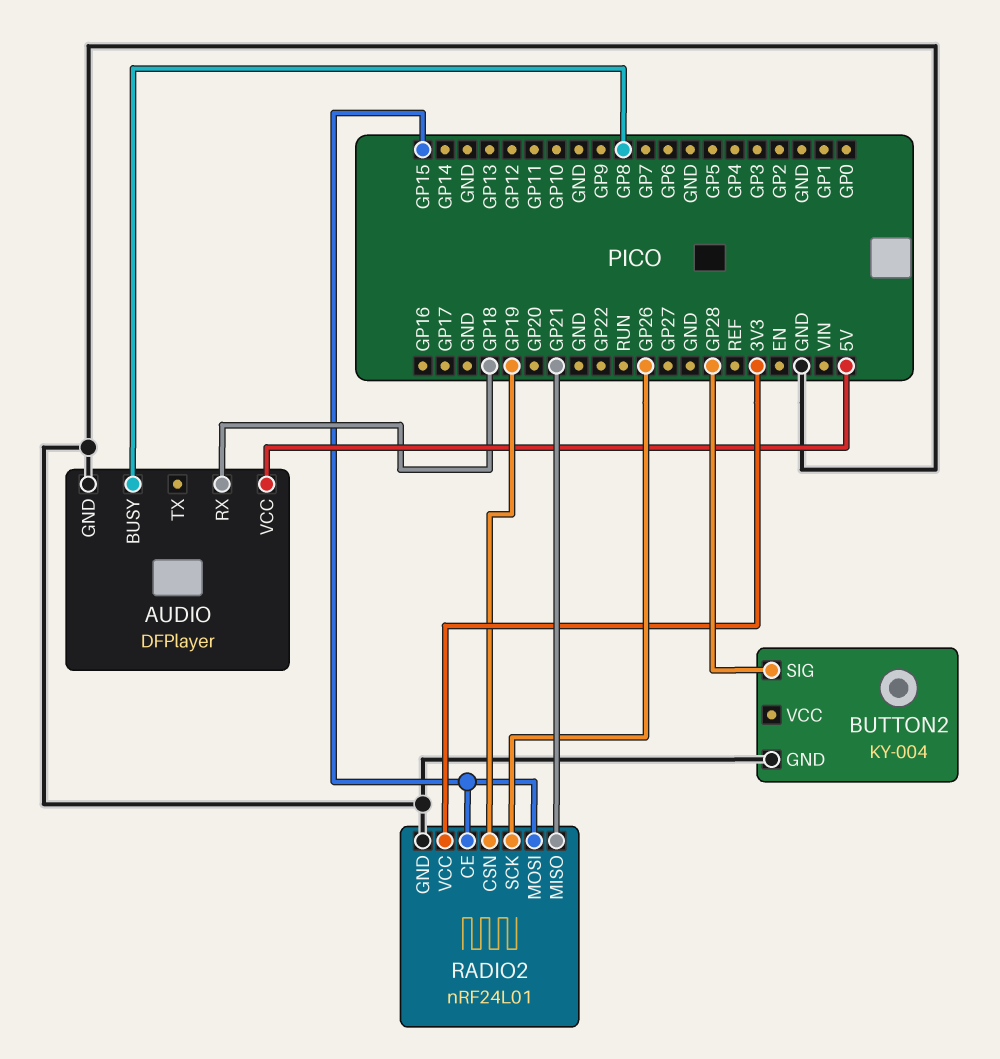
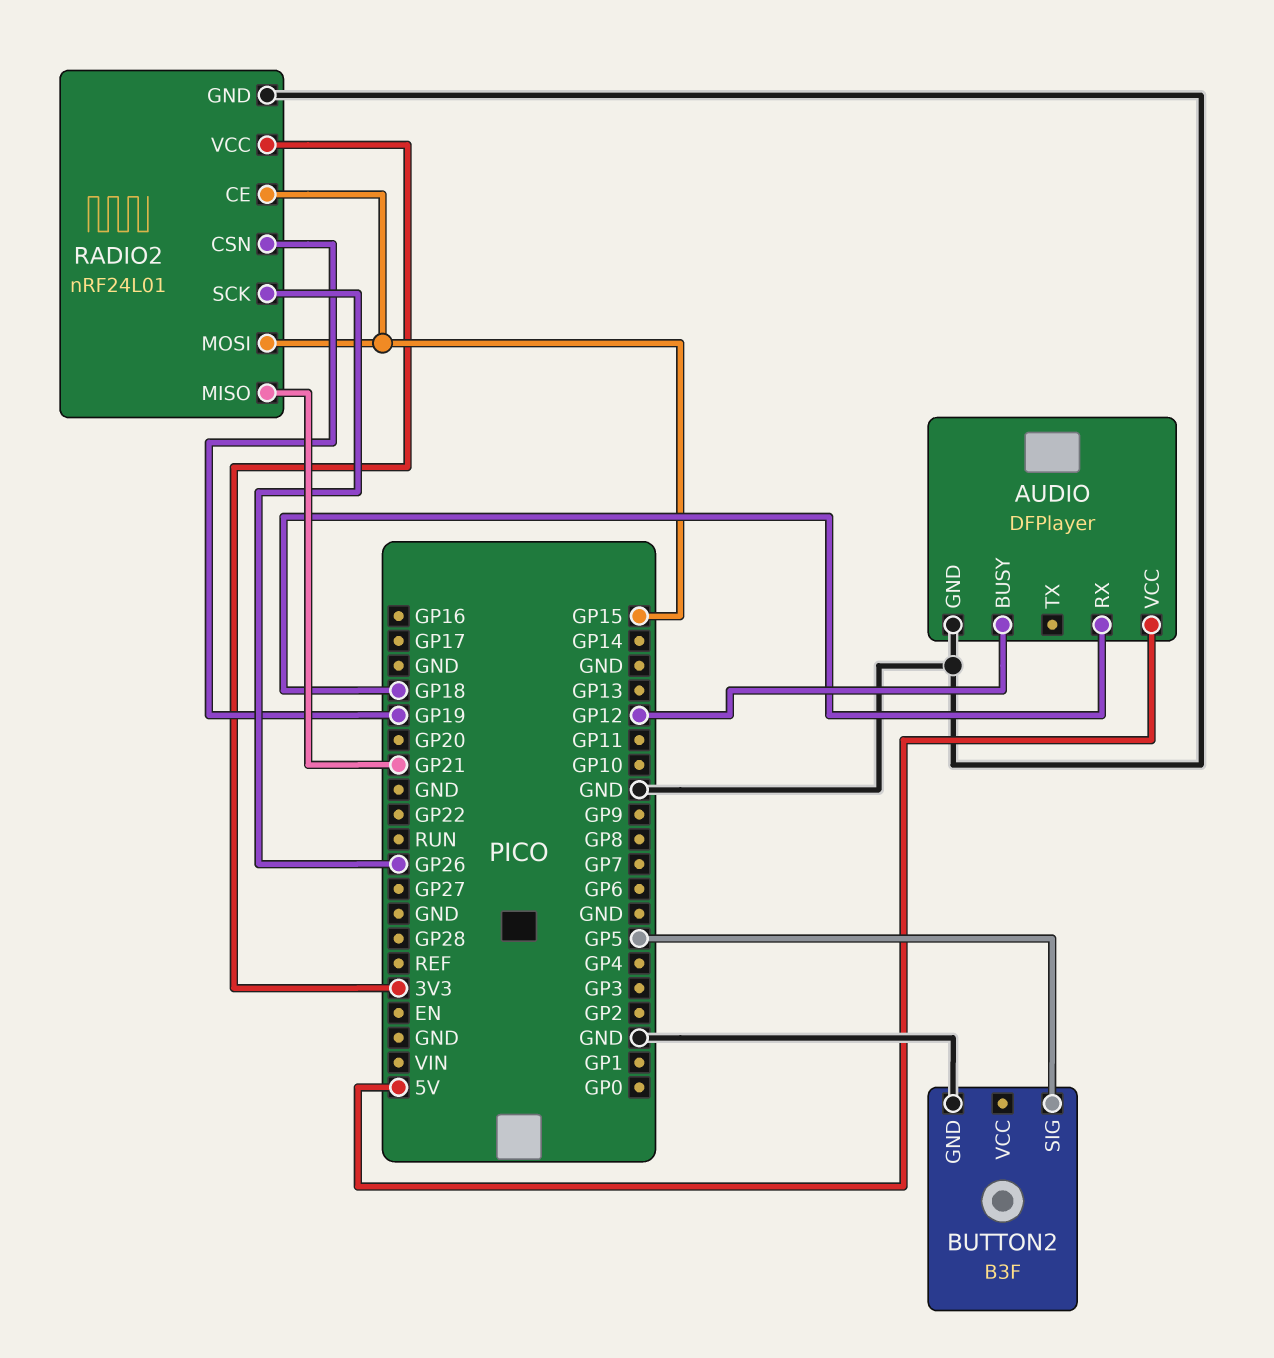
AUDIO pin BUSY: GP8 -> GP12
BUTTON2: KY-004 -> B3F
BUTTON2 pin SIG: GP28 -> GP5

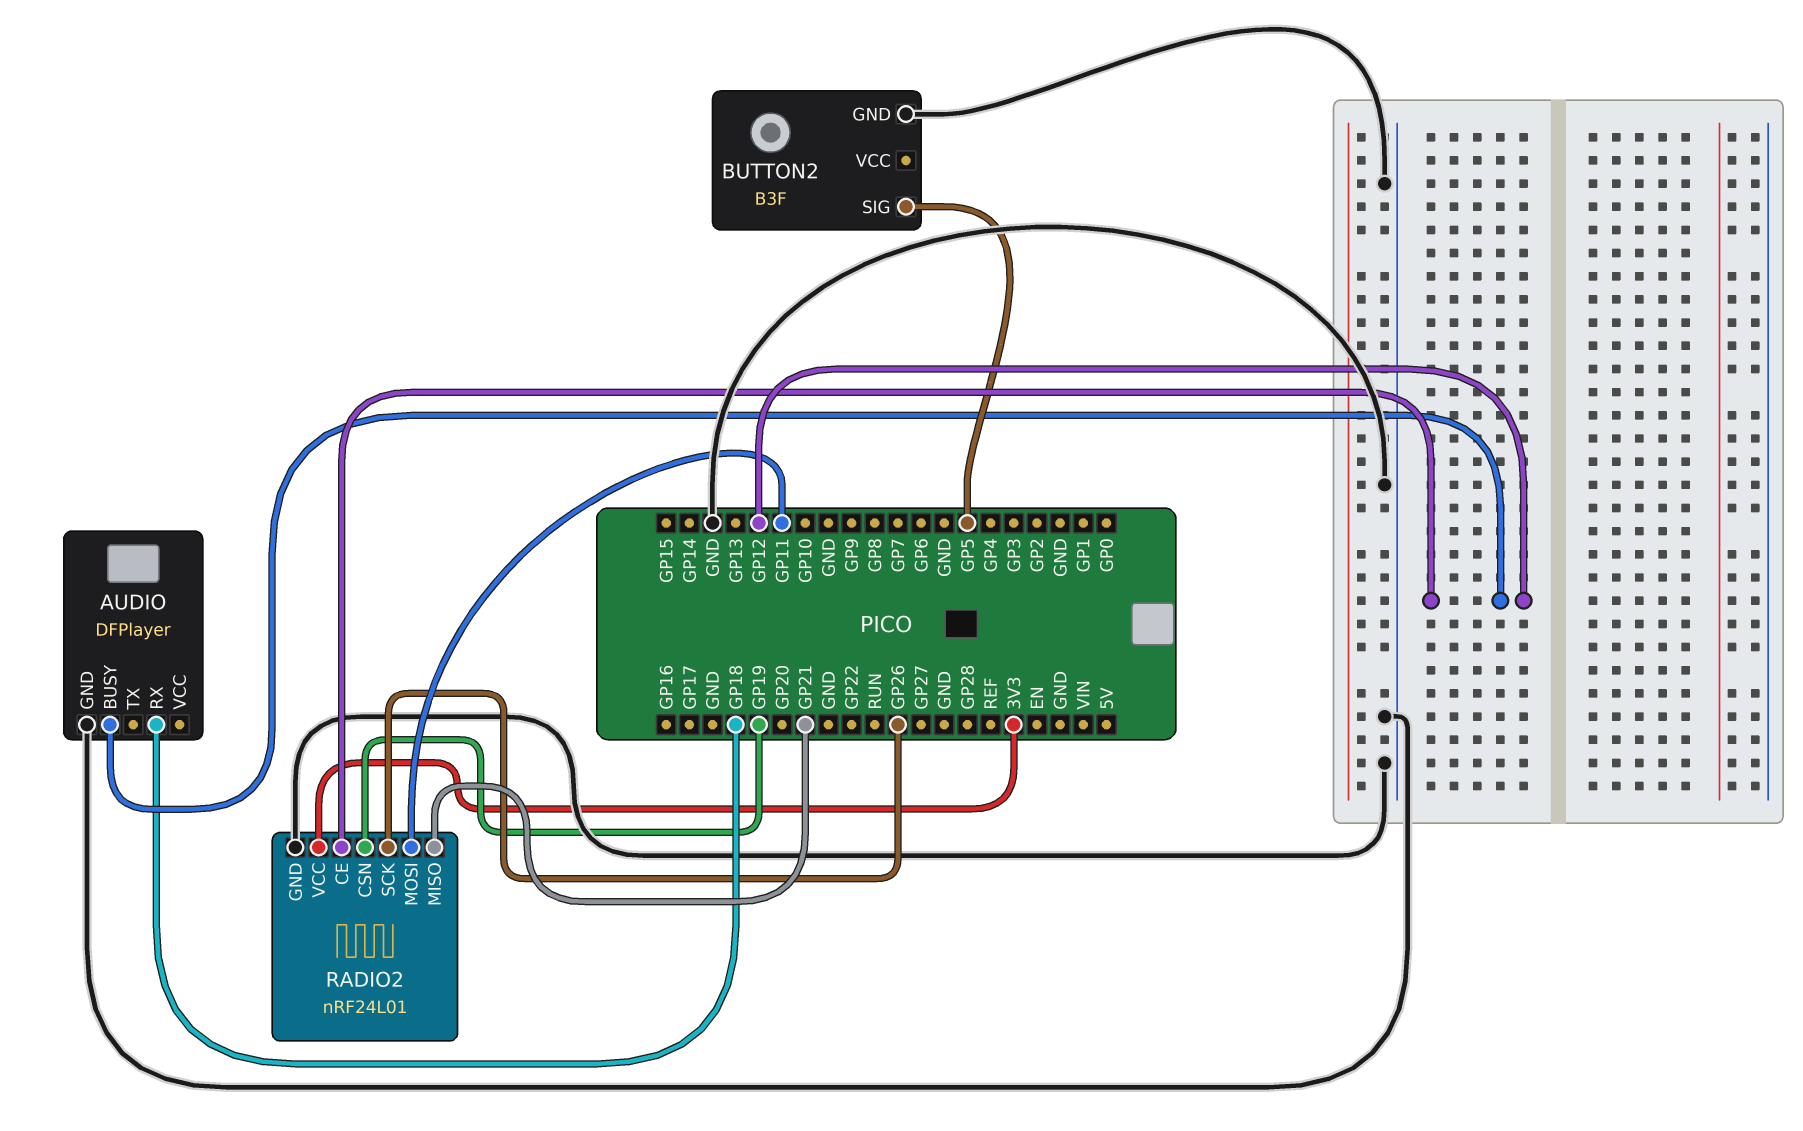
AUDIO pin VCC: 5V -> none
RADIO2 pin CE: GP15 -> GP12
RADIO2 pin MOSI: GP15 -> GP11

